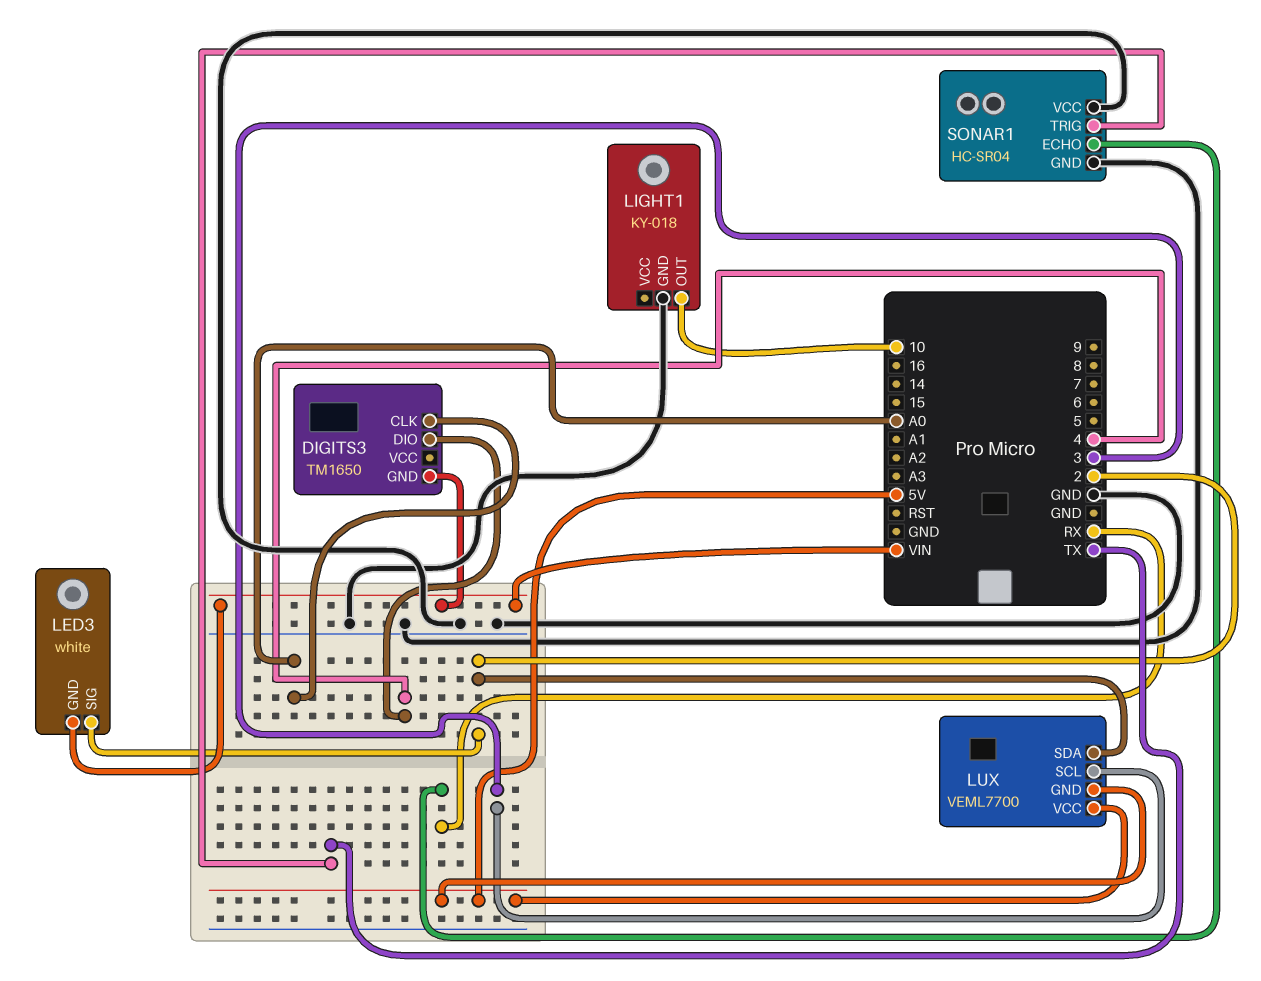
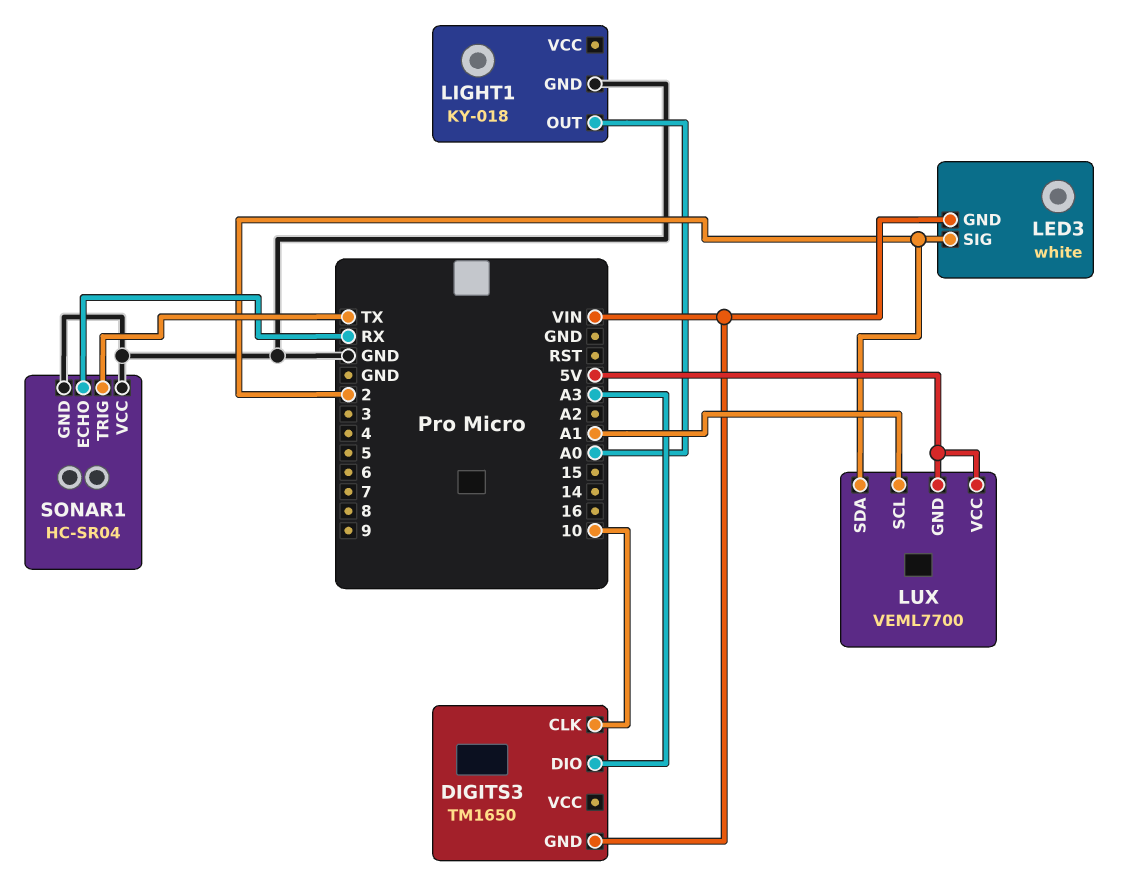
DIGITS3 pin CLK: A0 -> 10
DIGITS3 pin DIO: 4 -> A3
LIGHT1 pin OUT: 10 -> A0
LUX pin SCL: 3 -> A1

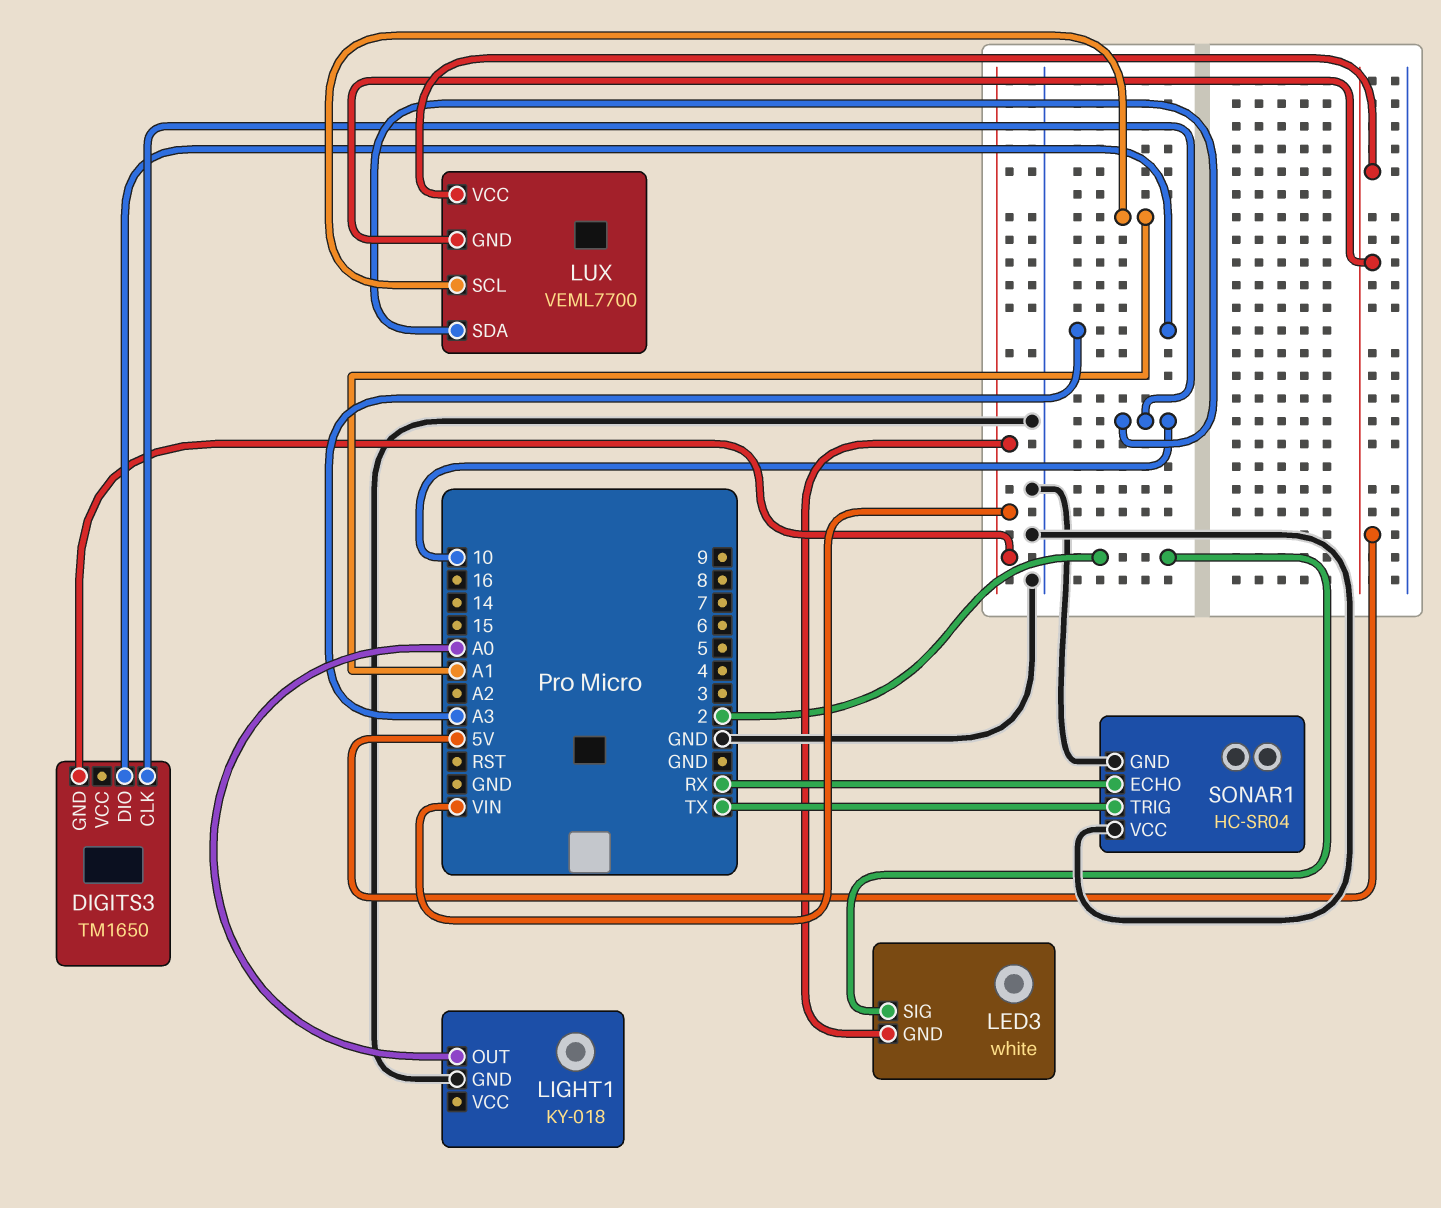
LUX pin SDA: 2 -> 10

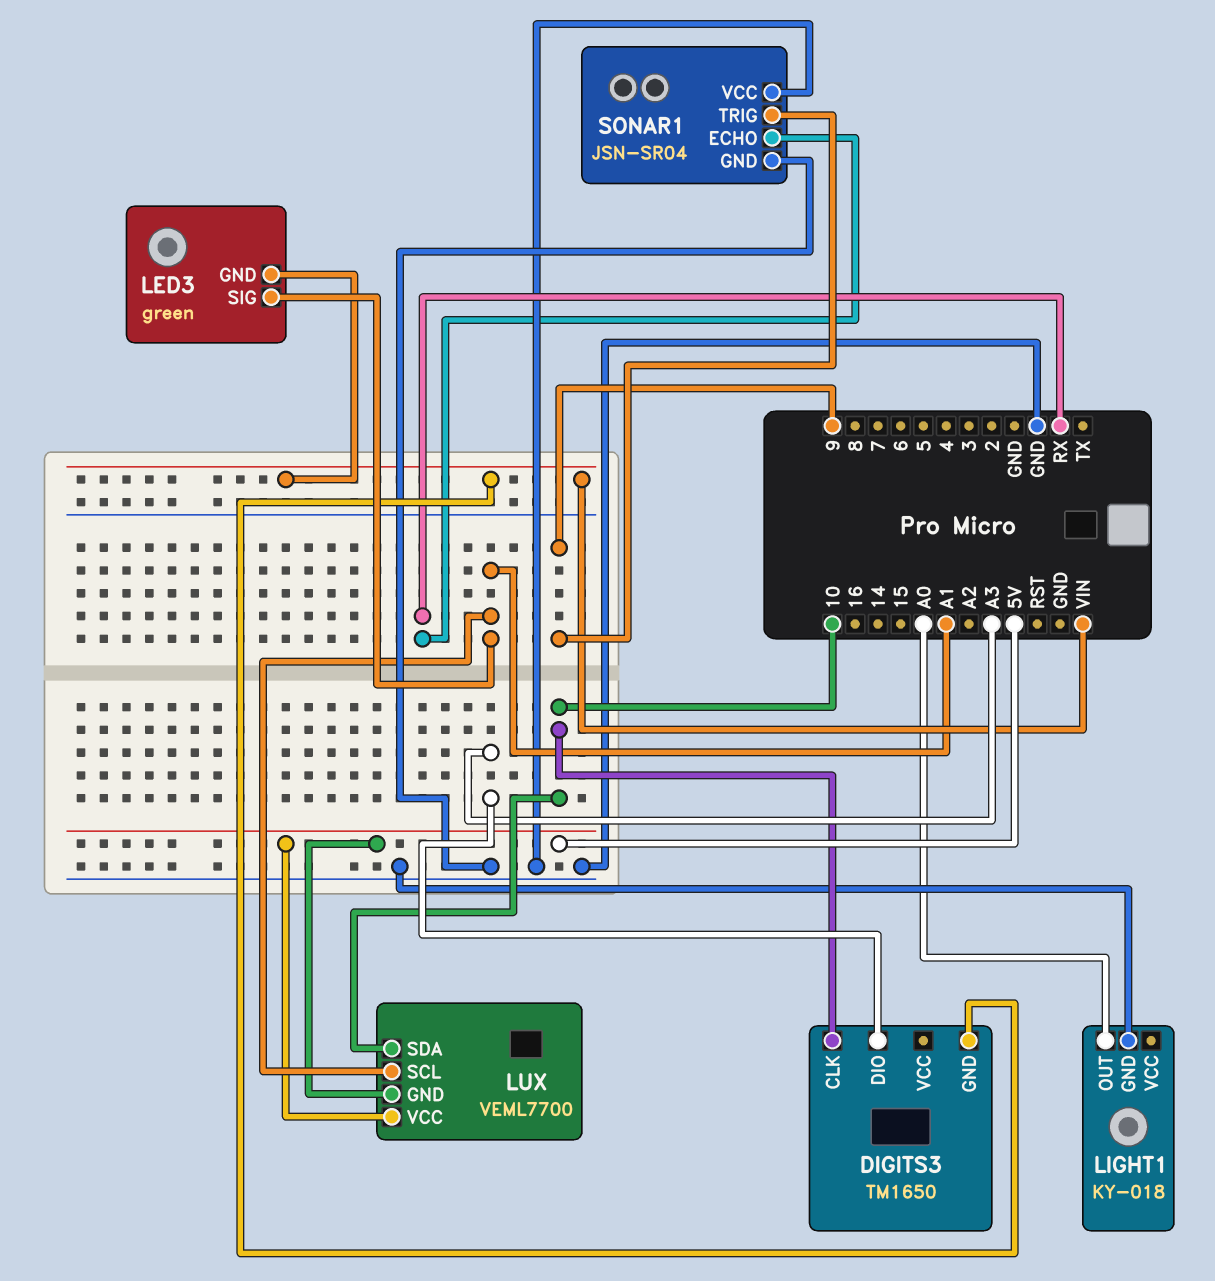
LED3: white -> green
LED3 pin SIG: 2 -> A1
SONAR1: HC-SR04 -> JSN-SR04
SONAR1 pin TRIG: TX -> 9

